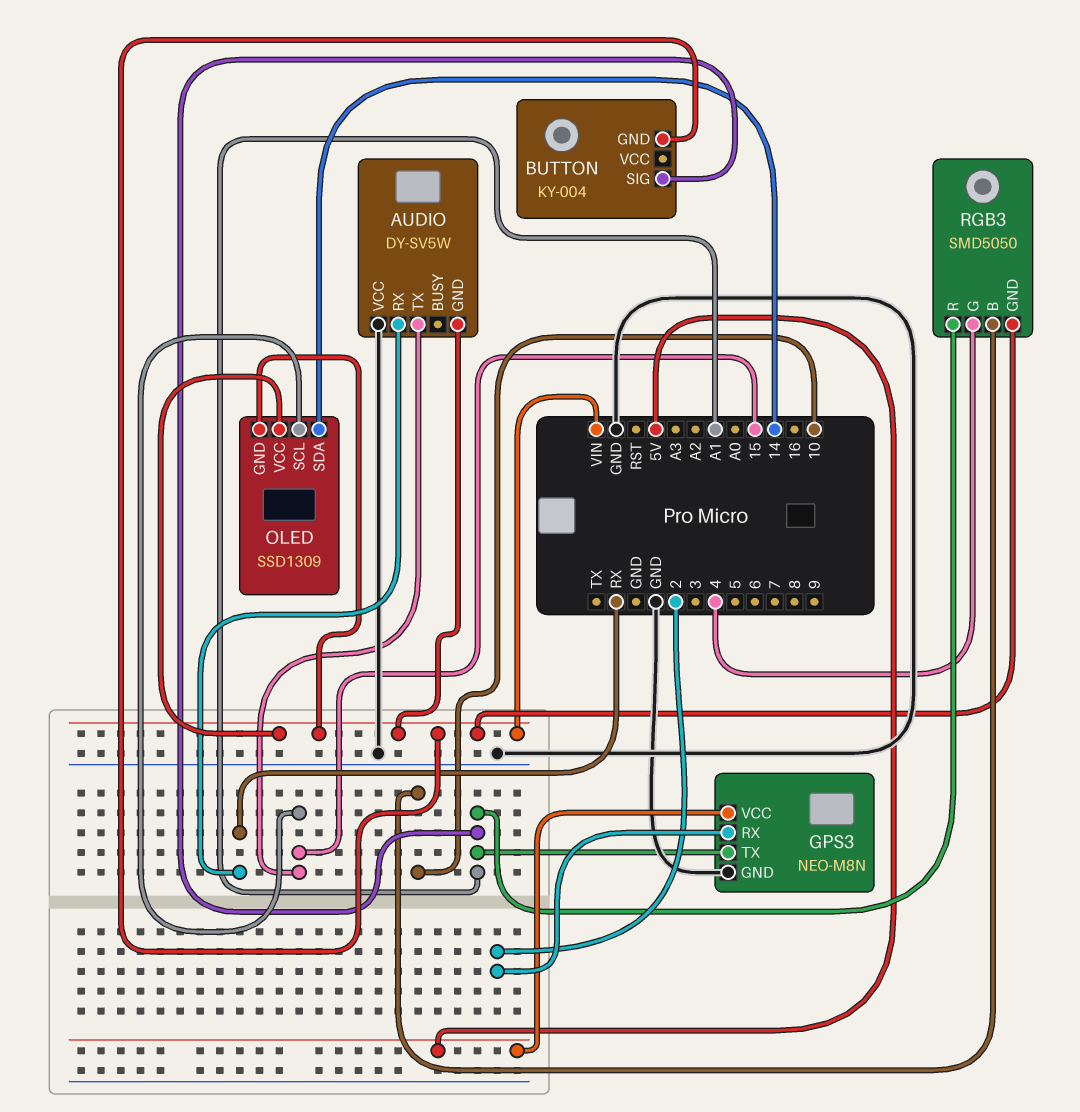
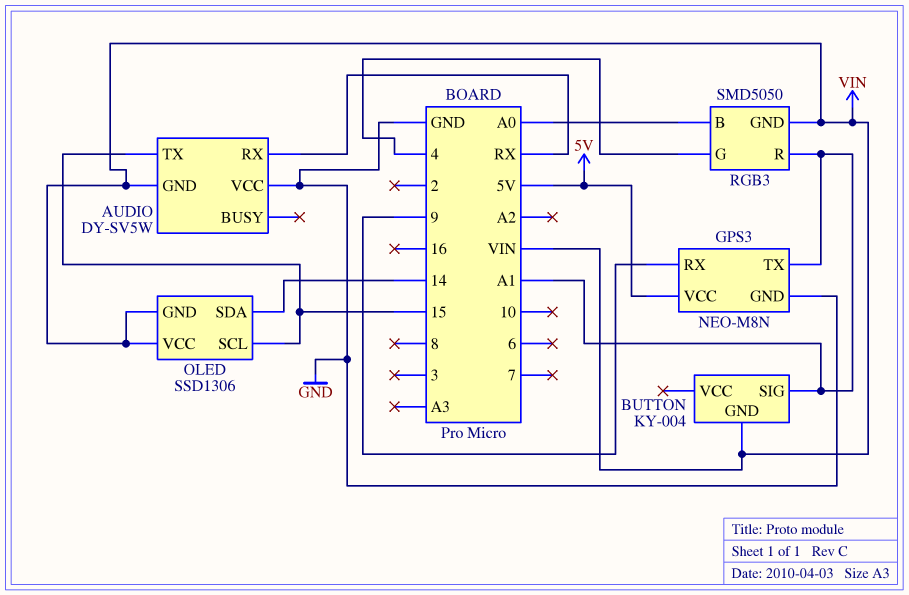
GPS3 pin RX: 2 -> 9
OLED: SSD1309 -> SSD1306
RGB3 pin B: 10 -> A0

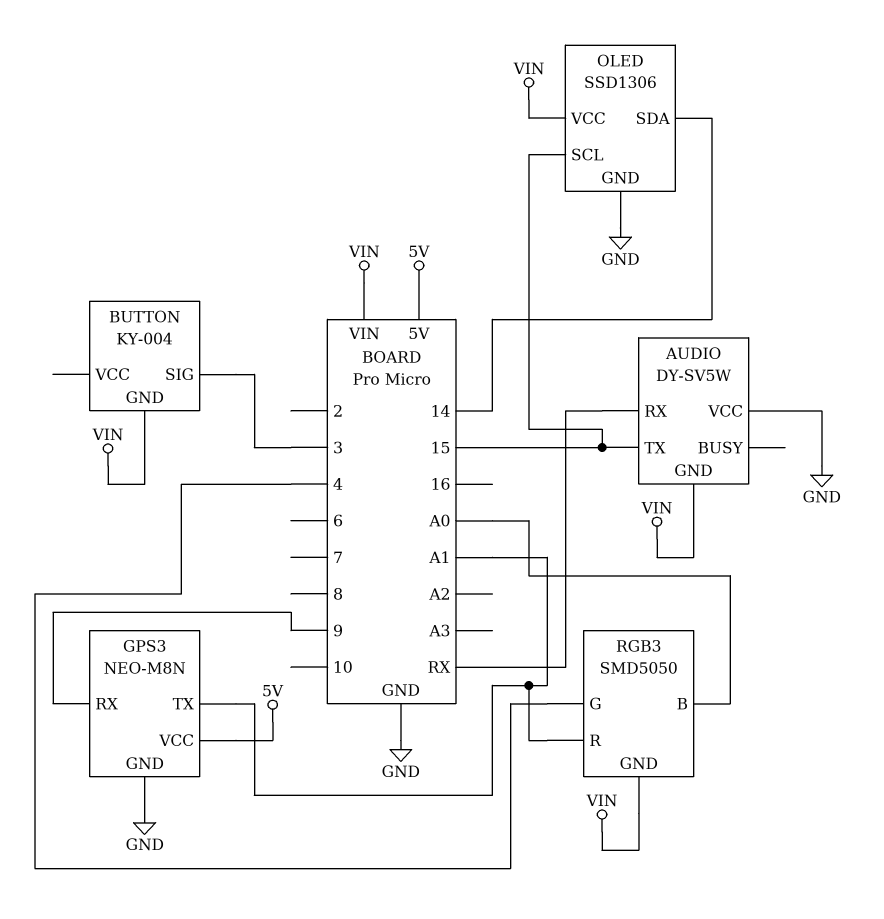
BUTTON pin SIG: A1 -> 3
OLED pin GND: VIN -> GND

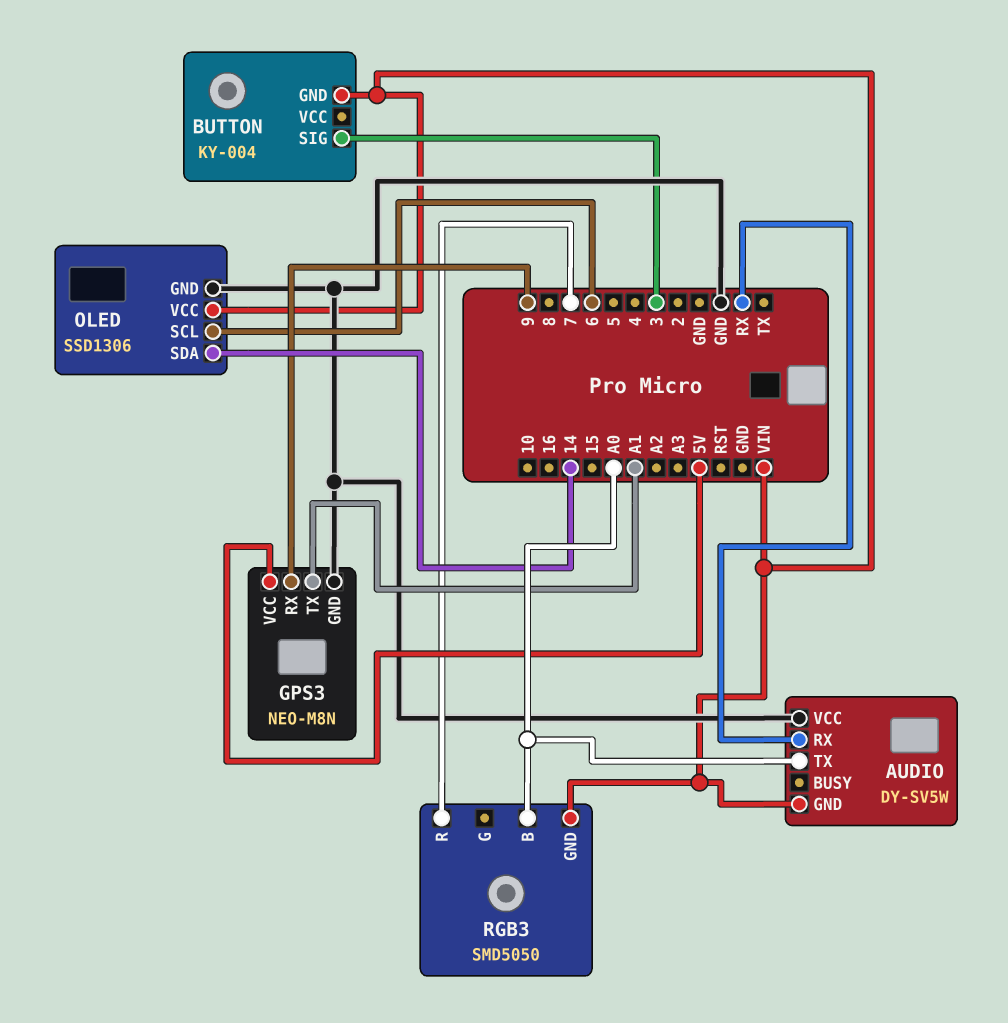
AUDIO pin TX: 15 -> A0
OLED pin SCL: 15 -> 6
RGB3 pin G: 4 -> none
RGB3 pin R: A1 -> 7

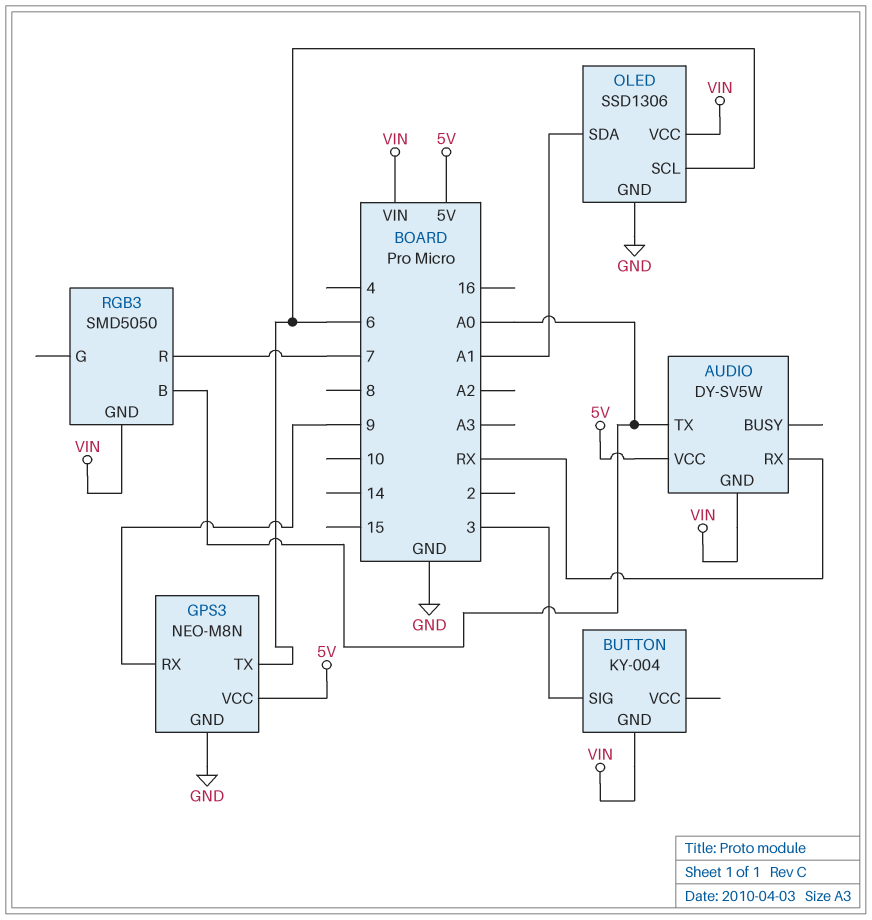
AUDIO pin VCC: GND -> 5V
GPS3 pin TX: A1 -> 6
OLED pin SDA: 14 -> A1

